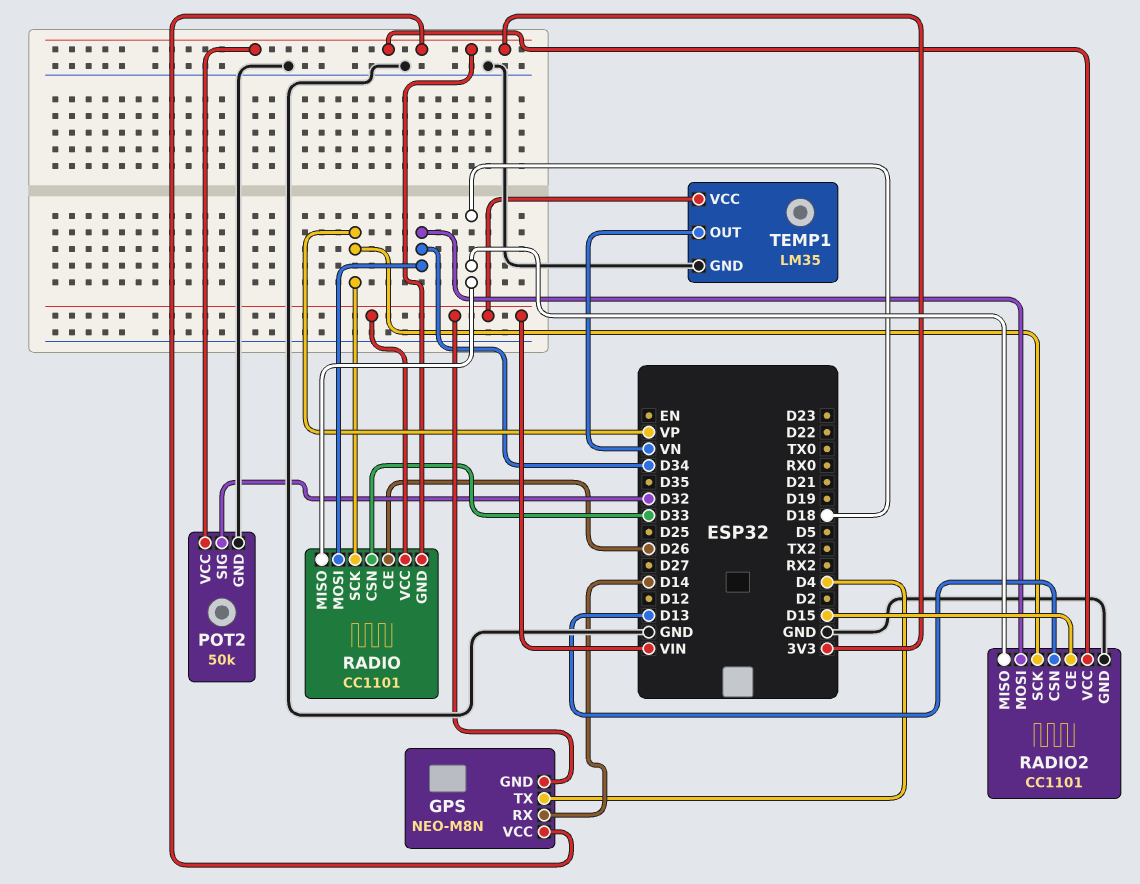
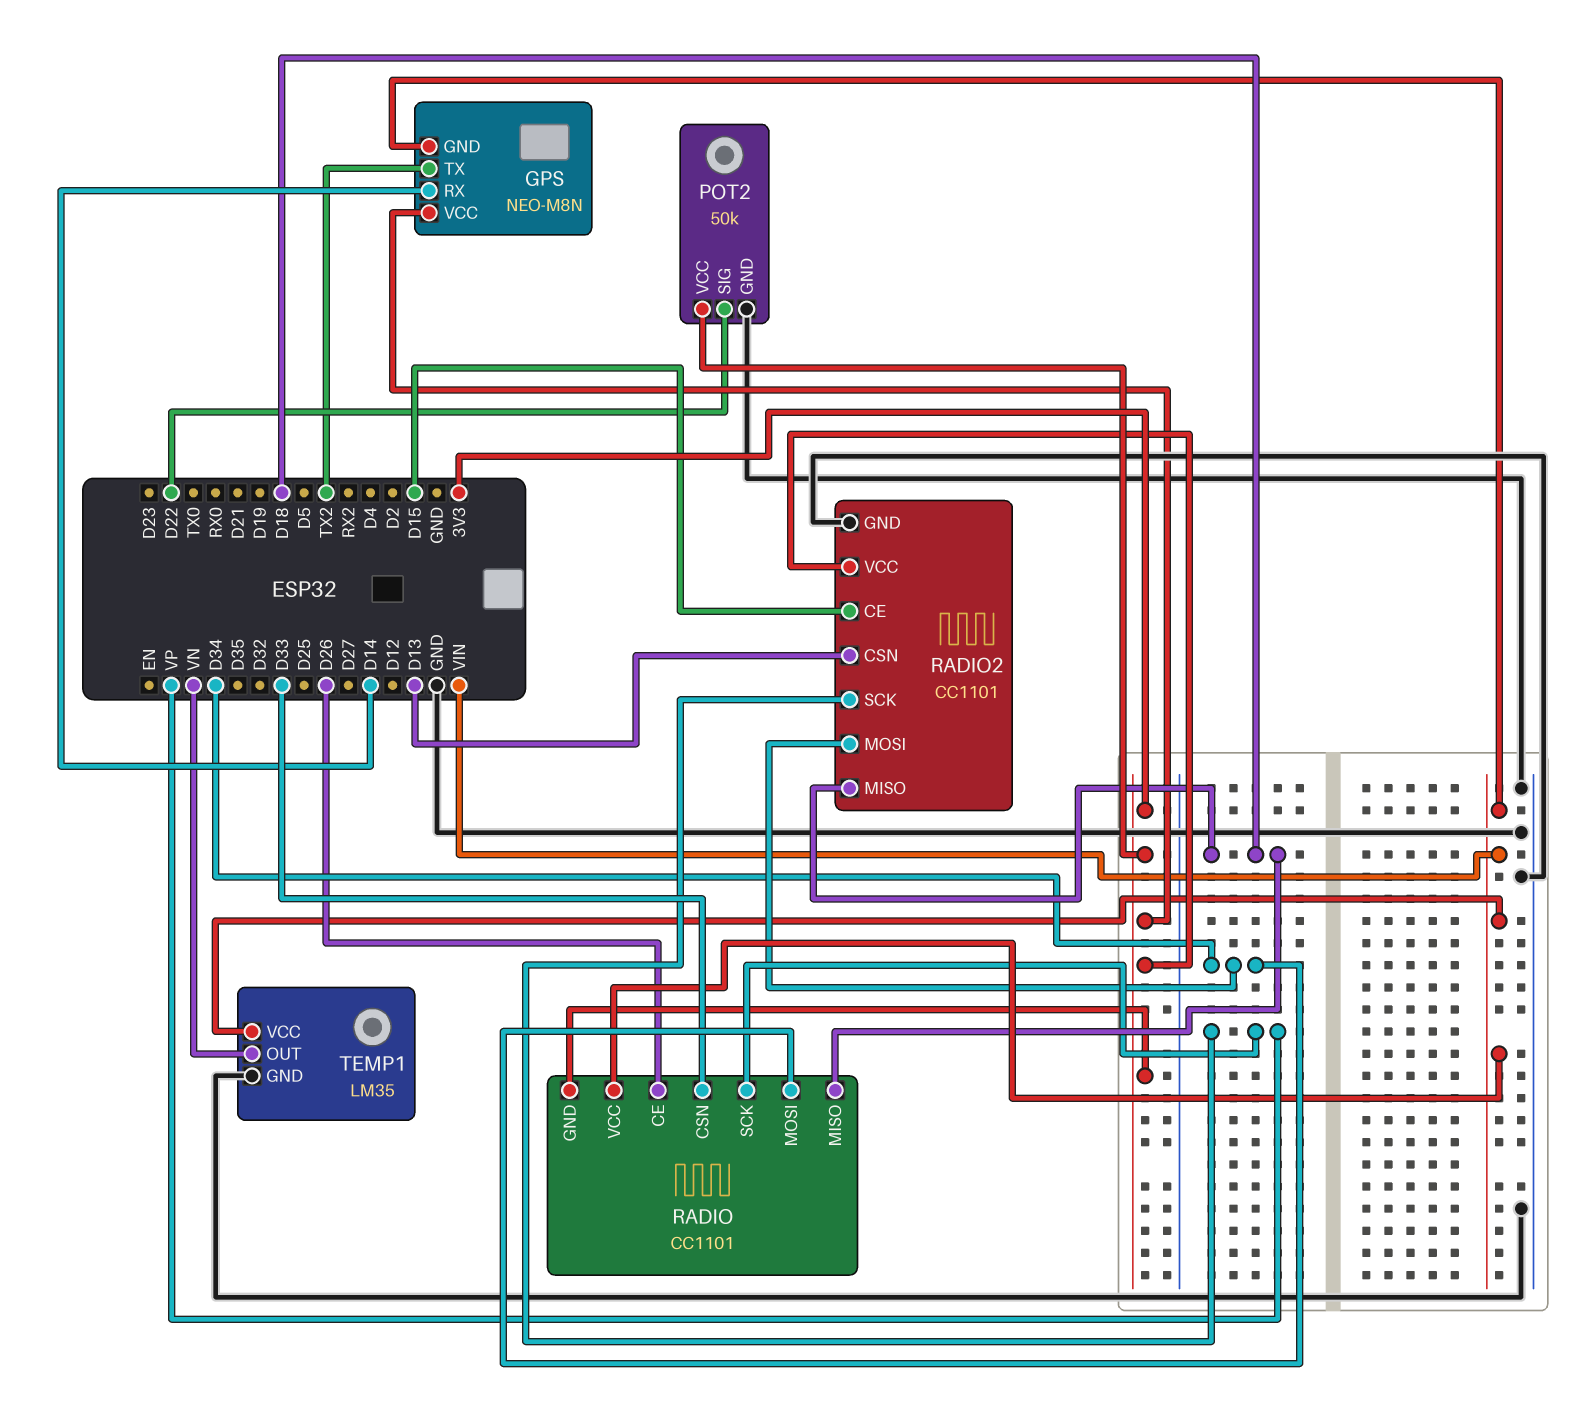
GPS pin TX: D4 -> TX2
POT2 pin SIG: D32 -> D22

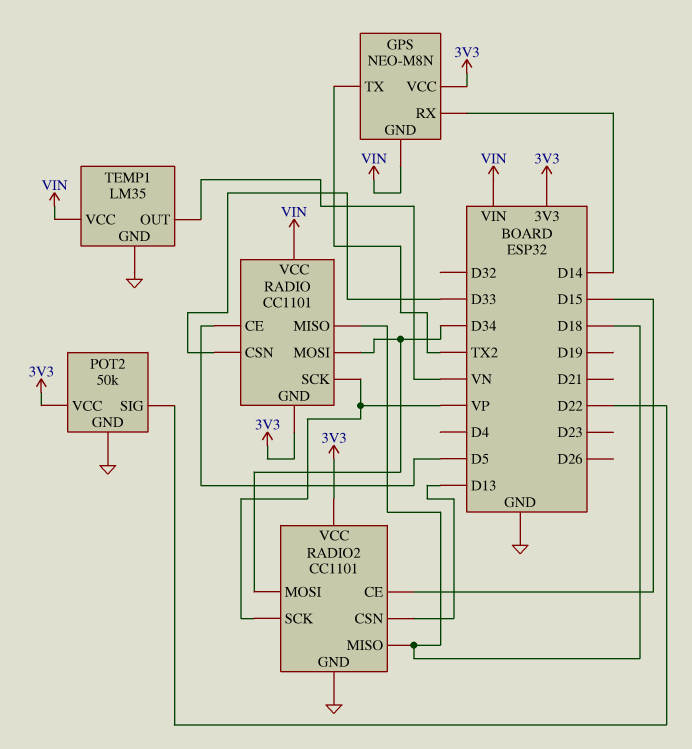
RADIO pin CE: D26 -> D5

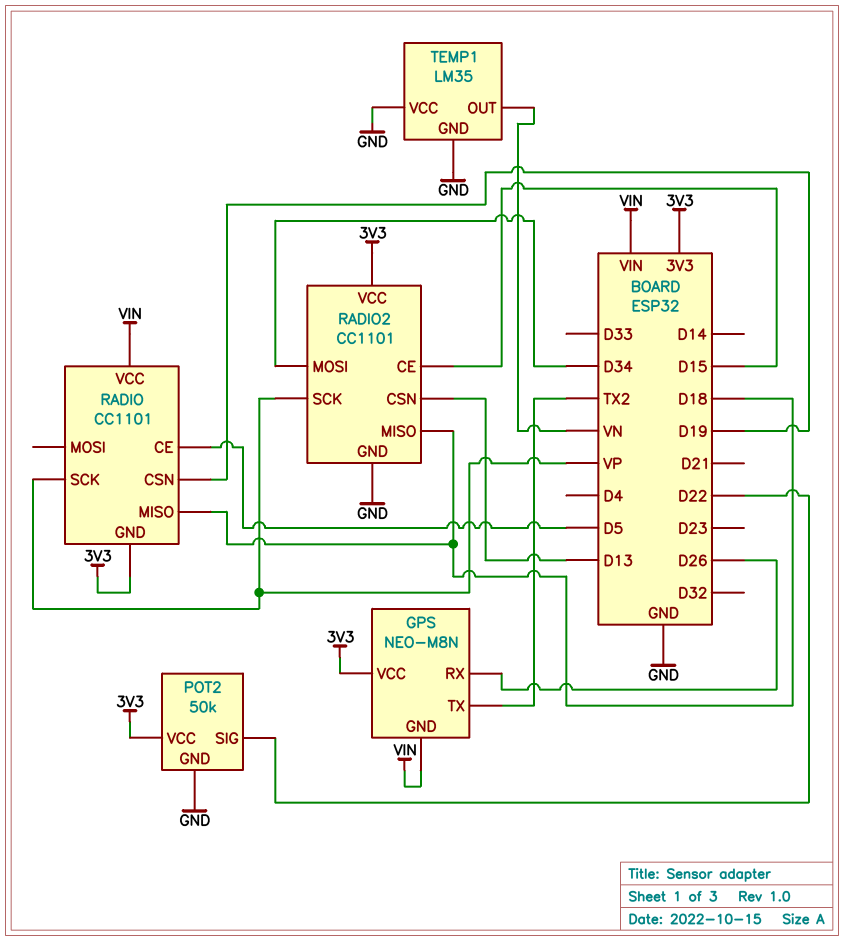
GPS pin RX: D14 -> D26
RADIO pin CSN: D33 -> D19
RADIO pin MOSI: D34 -> none
TEMP1 pin VCC: VIN -> GND

